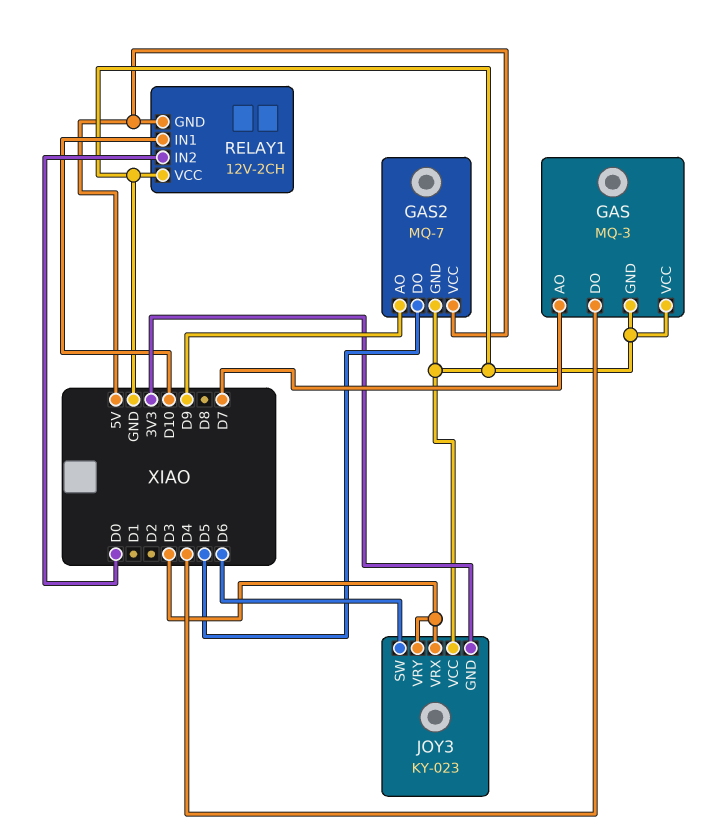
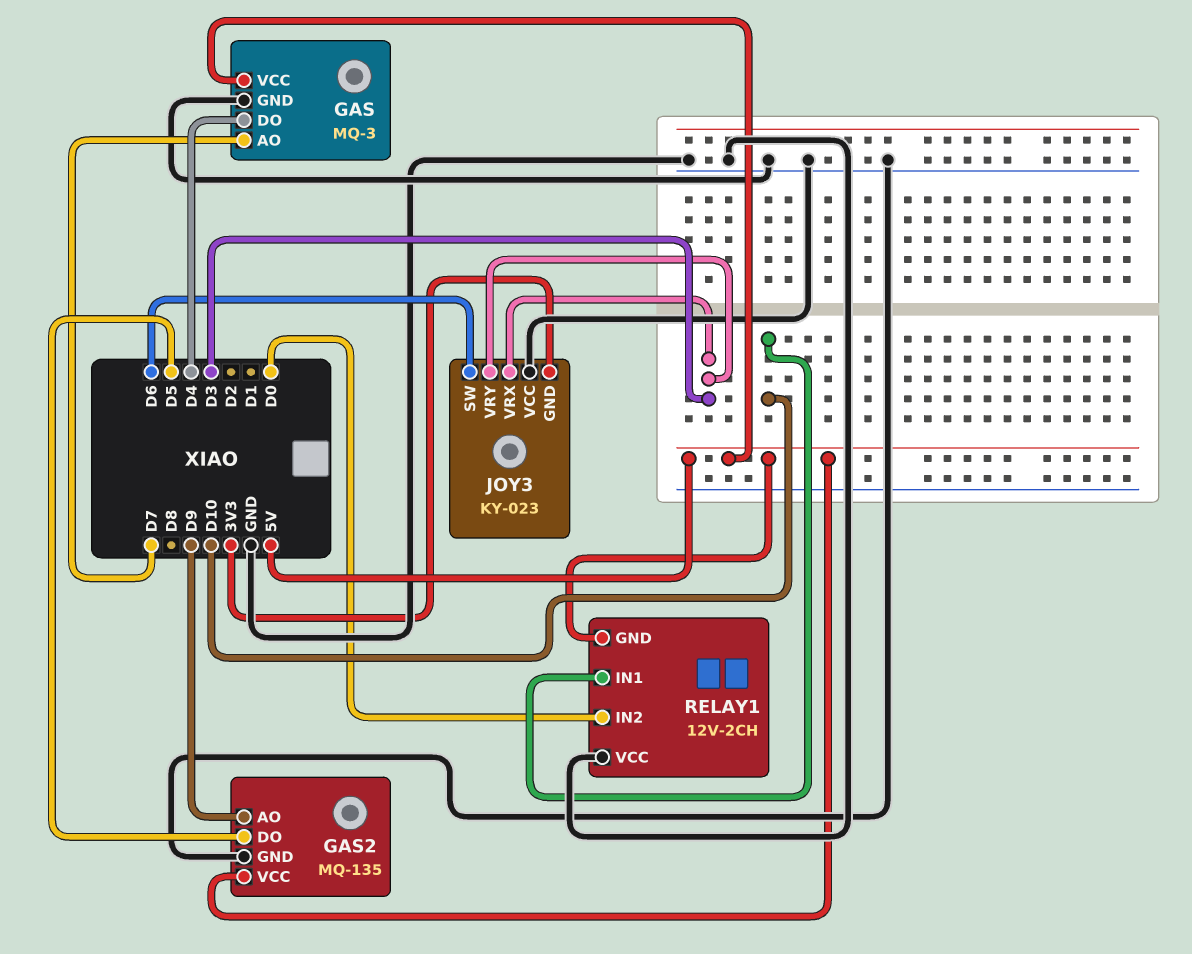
GAS pin VCC: GND -> 5V
GAS2: MQ-7 -> MQ-135

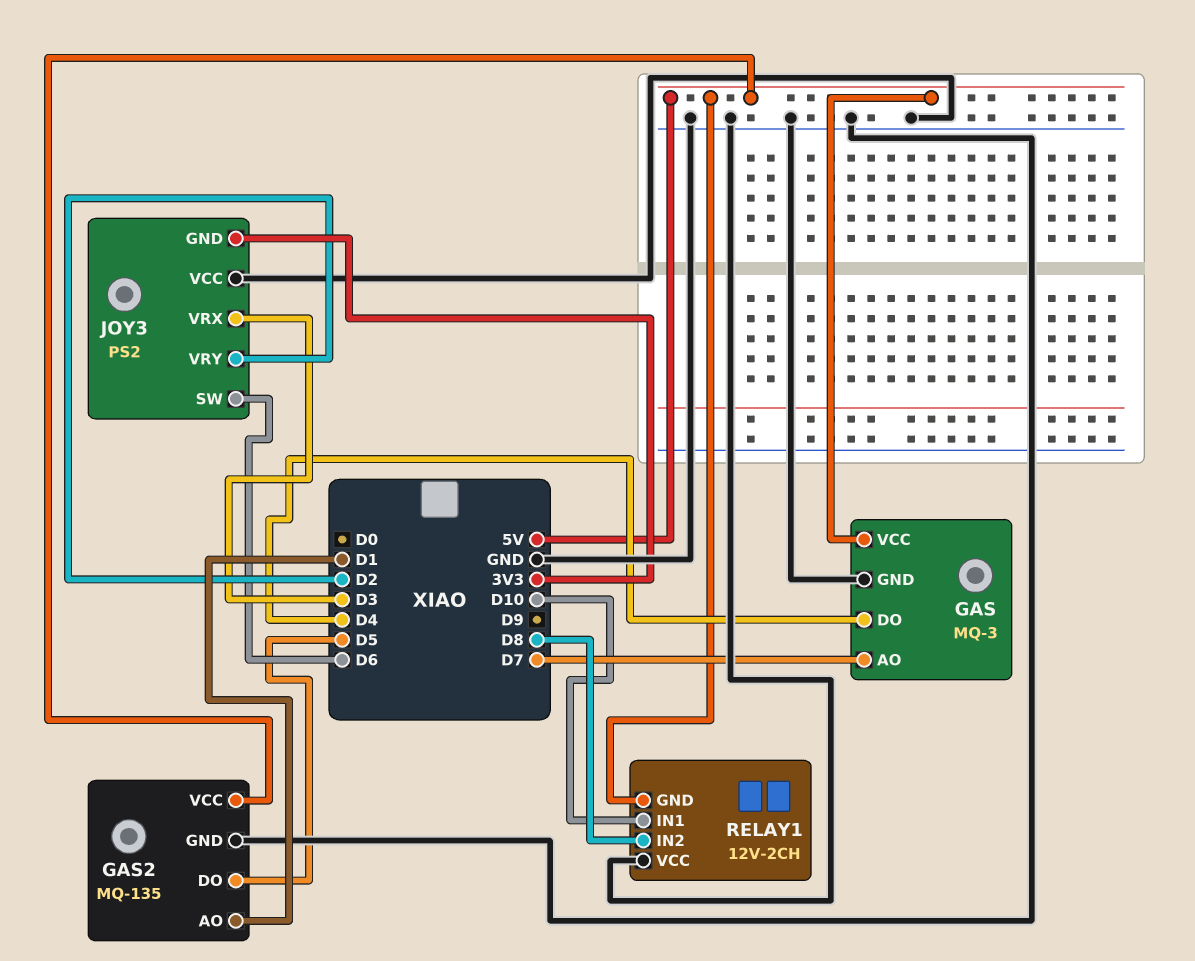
GAS2 pin AO: D9 -> D1
JOY3: KY-023 -> PS2
JOY3 pin VRY: D3 -> D2
RELAY1 pin IN2: D0 -> D8

